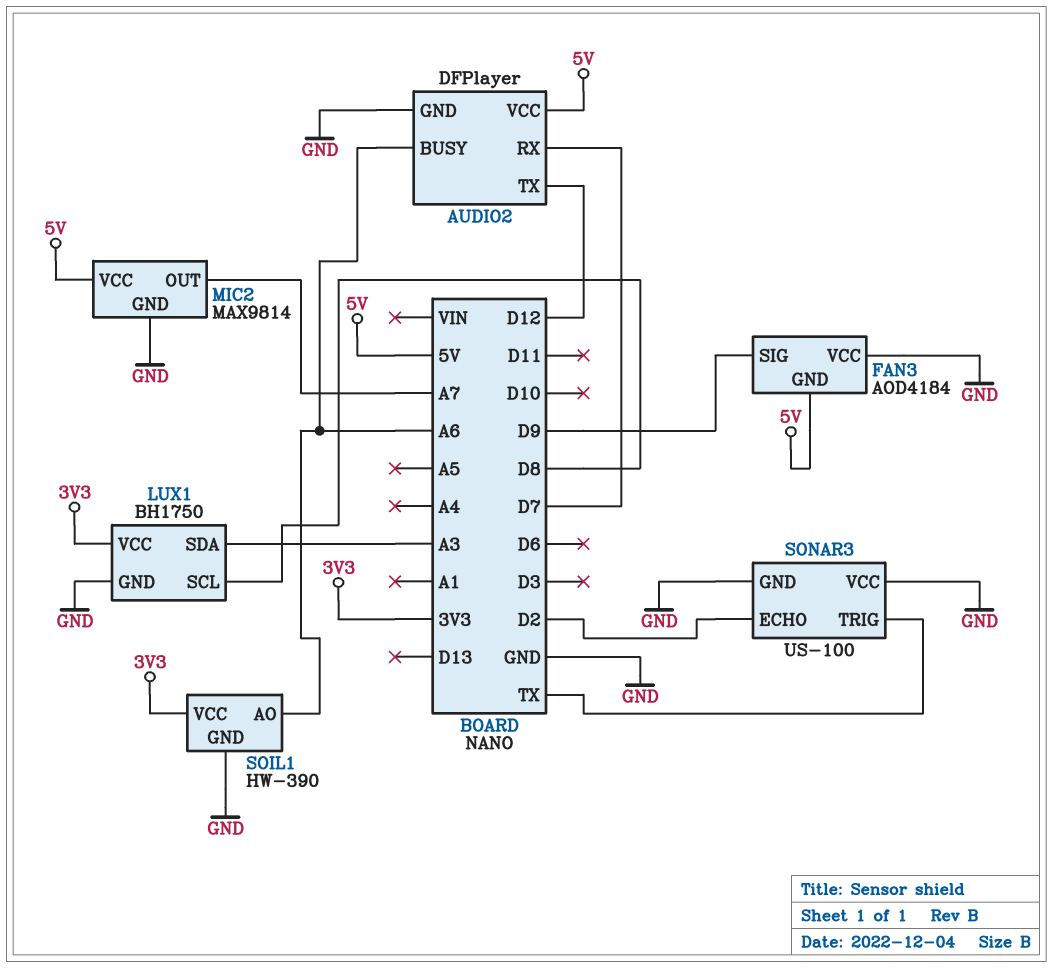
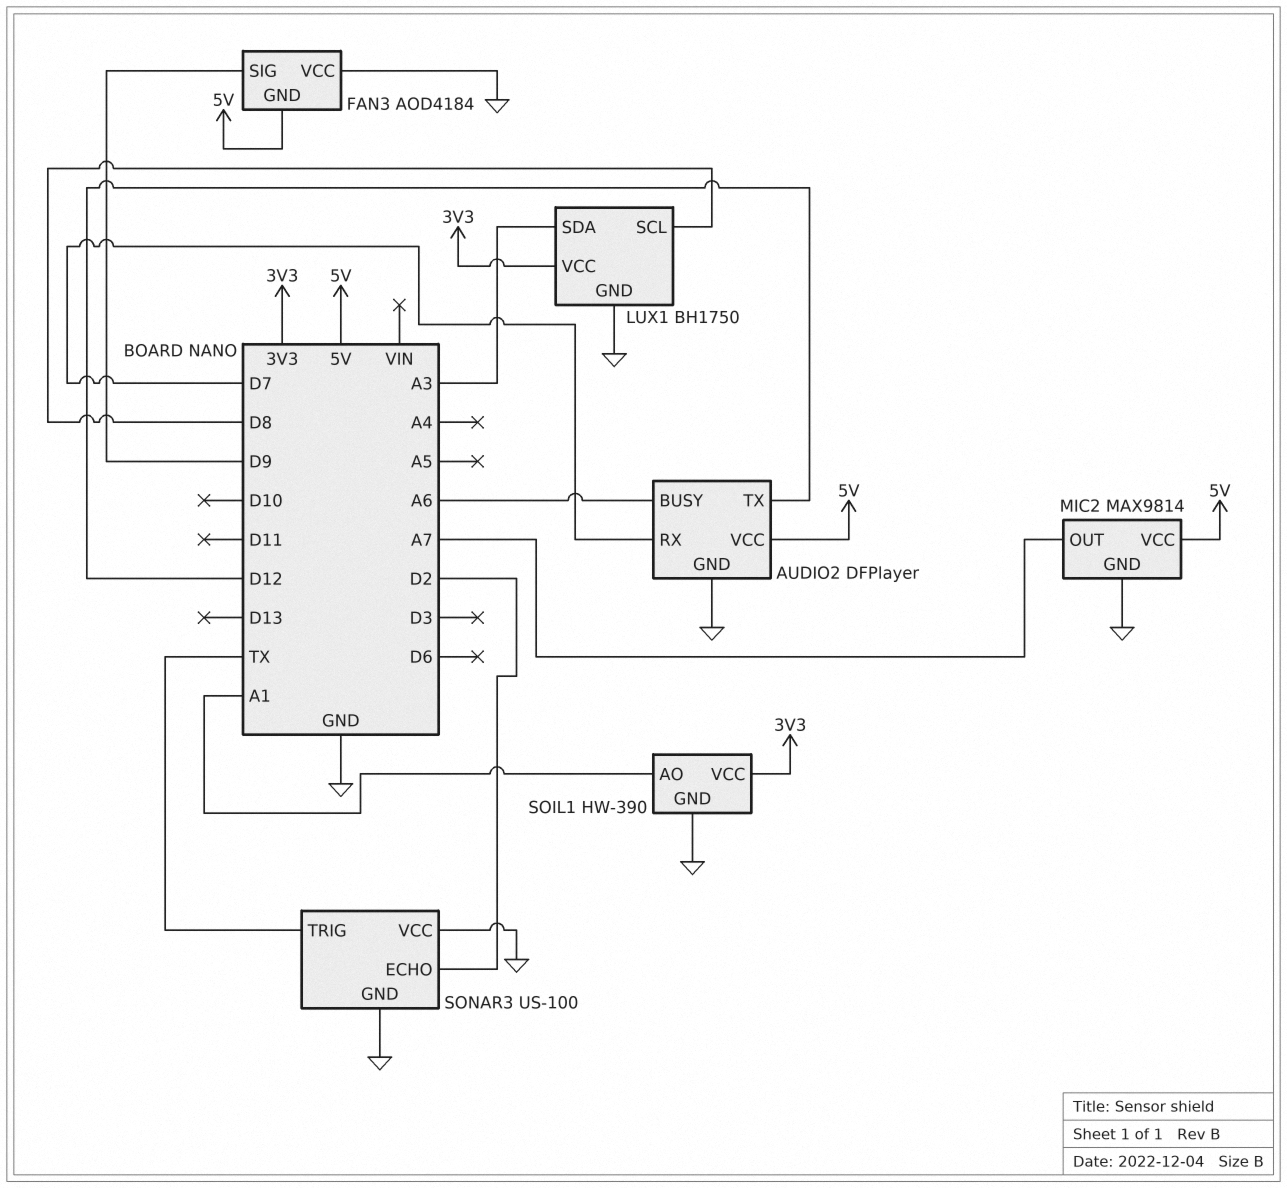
SOIL1 pin AO: A6 -> A1

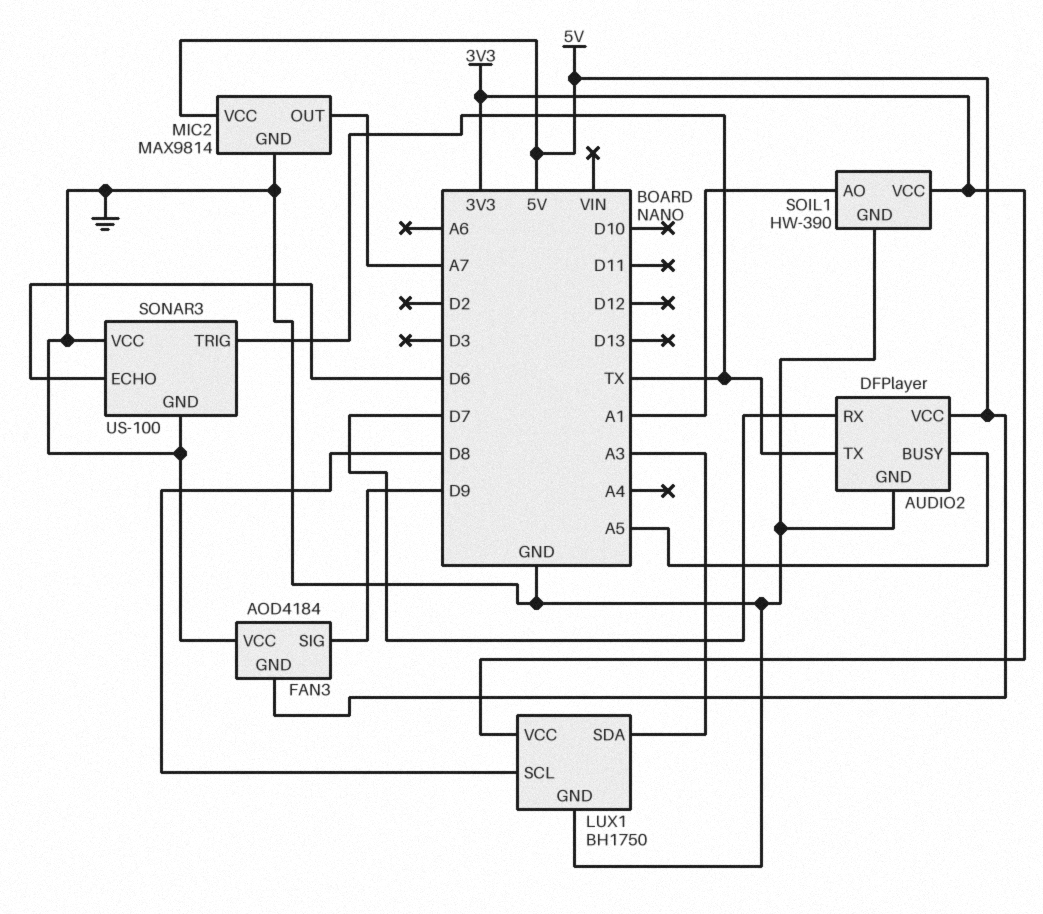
AUDIO2 pin BUSY: A6 -> A5
AUDIO2 pin TX: D12 -> TX
SONAR3 pin ECHO: D2 -> D6

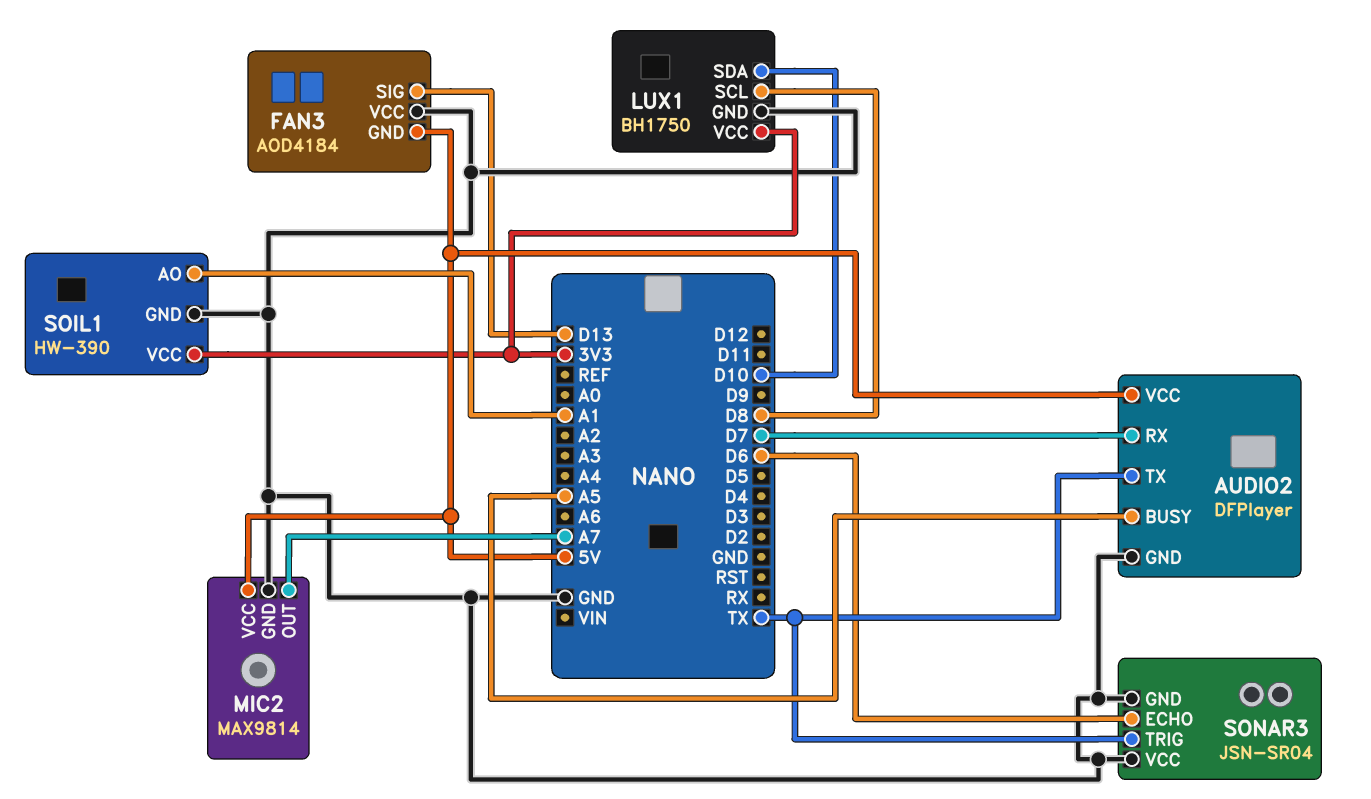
FAN3 pin SIG: D9 -> D13
LUX1 pin SDA: A3 -> D10
SONAR3: US-100 -> JSN-SR04

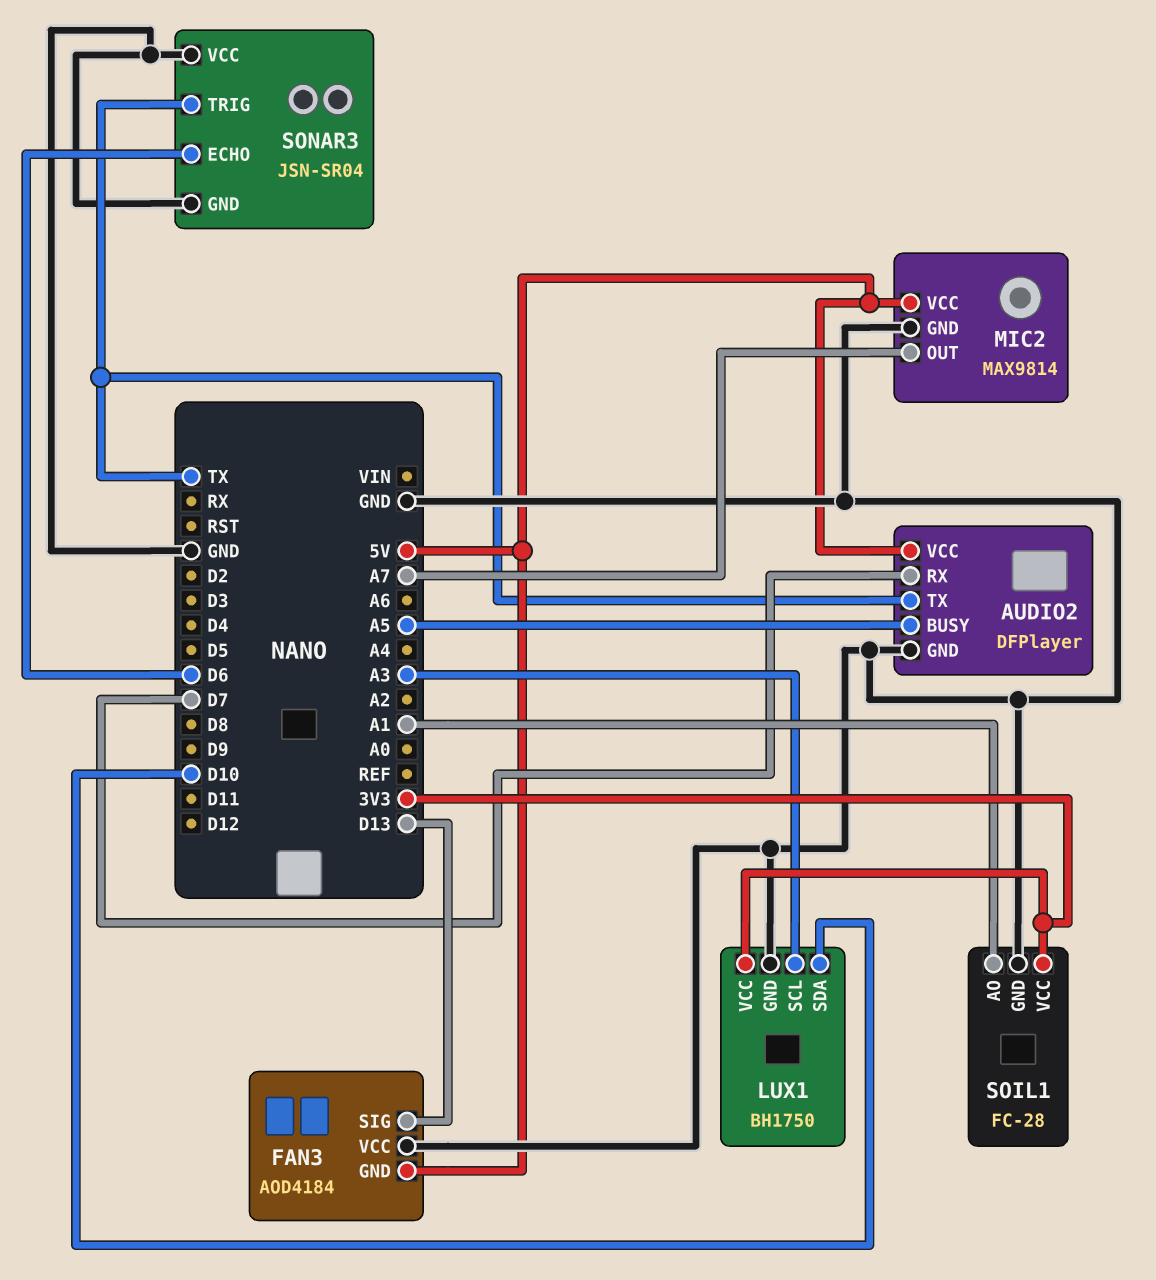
LUX1 pin SCL: D8 -> A3
SOIL1: HW-390 -> FC-28

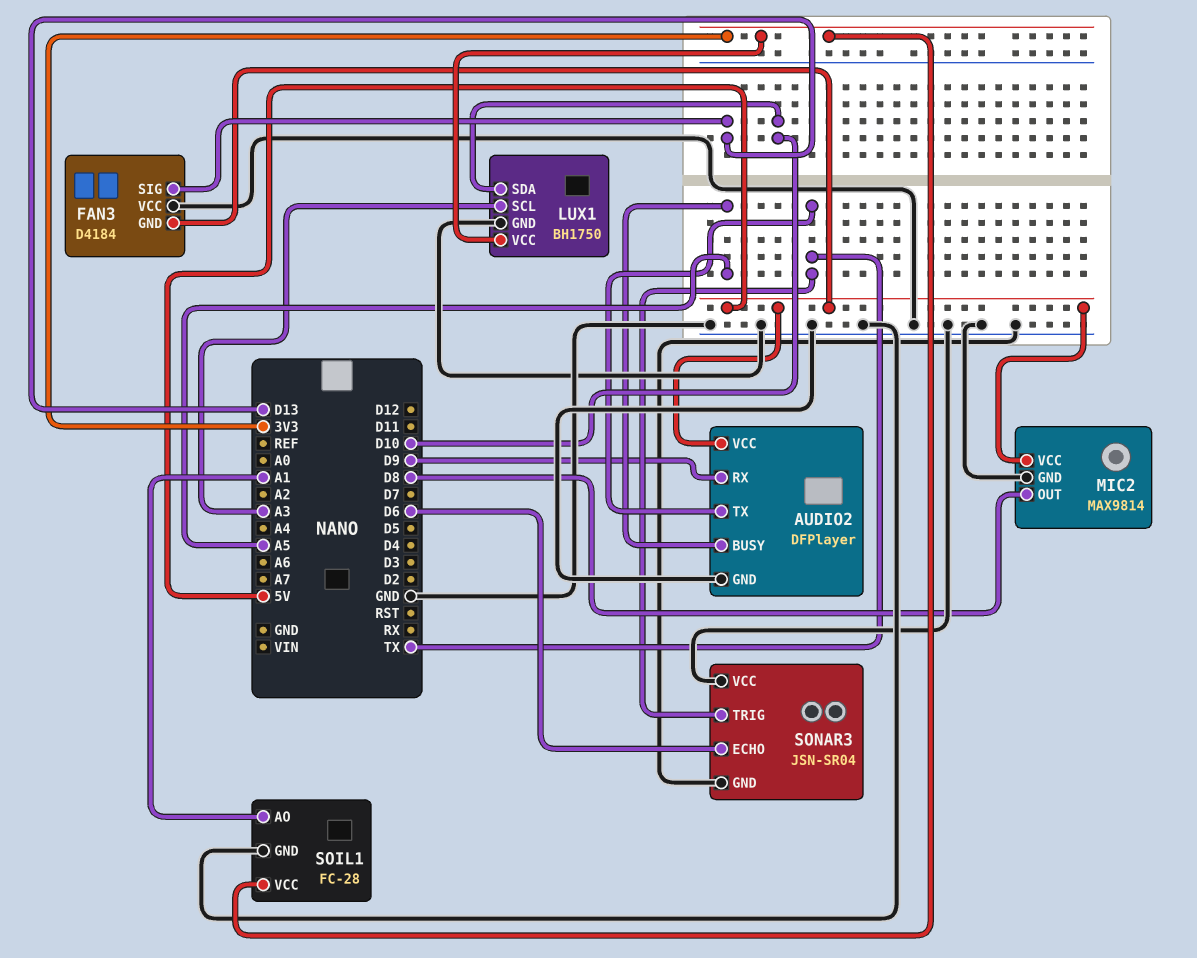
AUDIO2 pin RX: D7 -> D9
FAN3: AOD4184 -> D4184
MIC2 pin OUT: A7 -> D8

